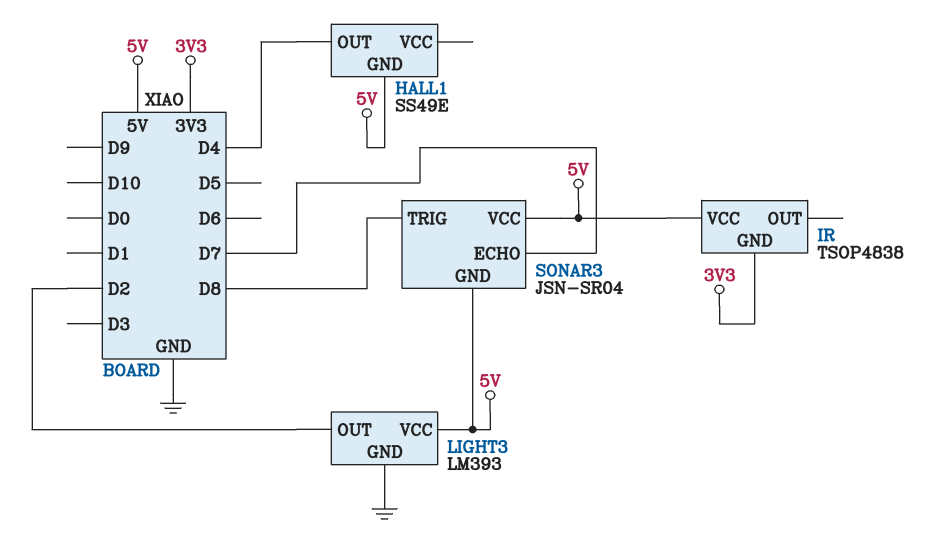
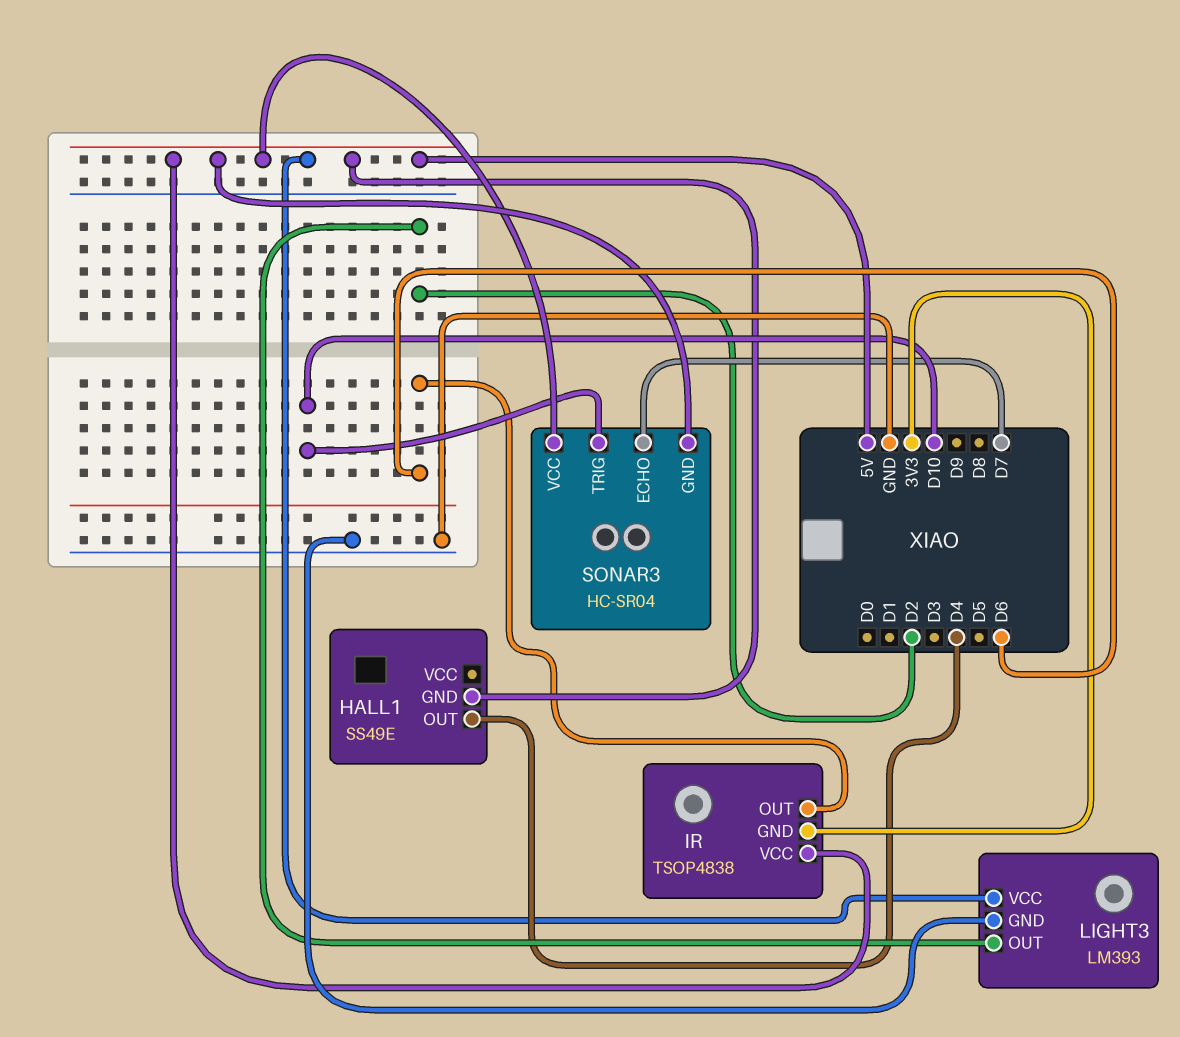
IR pin OUT: none -> D6
SONAR3: JSN-SR04 -> HC-SR04
SONAR3 pin TRIG: D8 -> D10

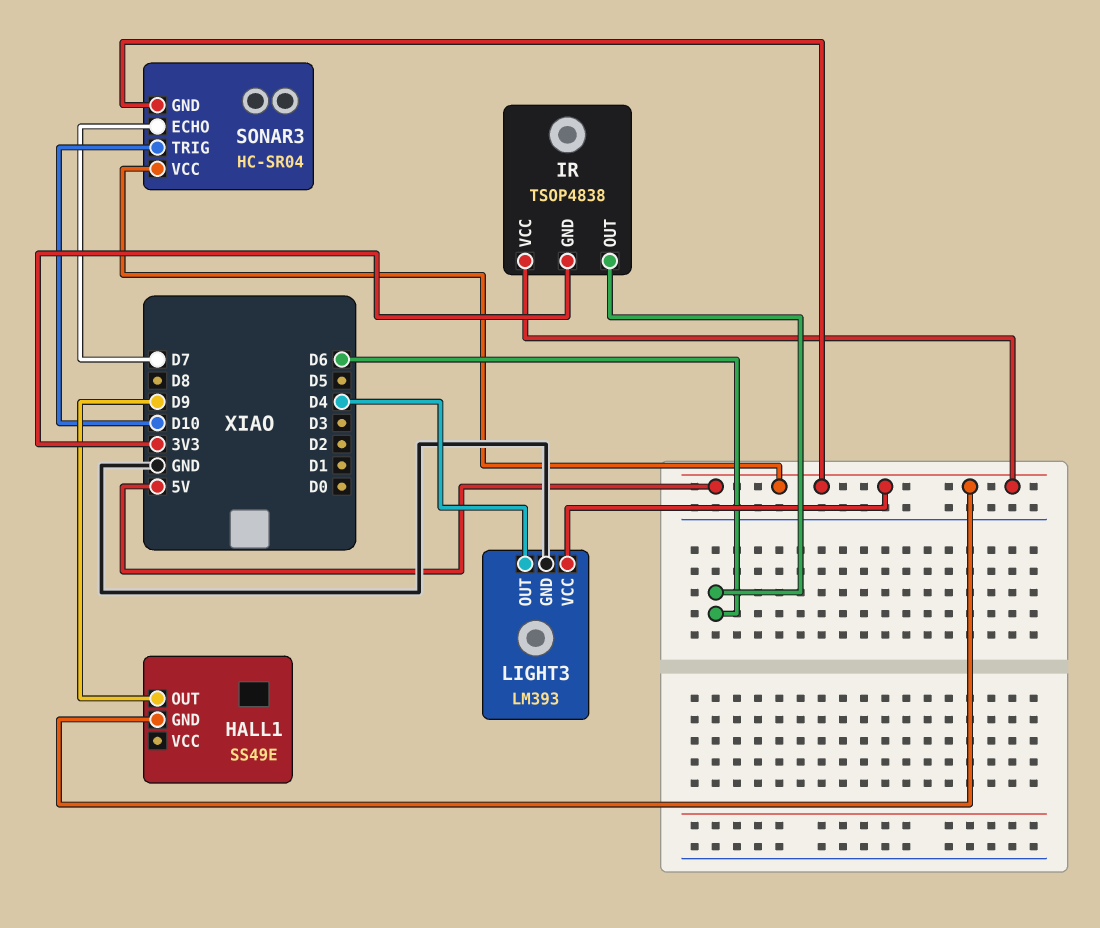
HALL1 pin OUT: D4 -> D9
LIGHT3 pin OUT: D2 -> D4

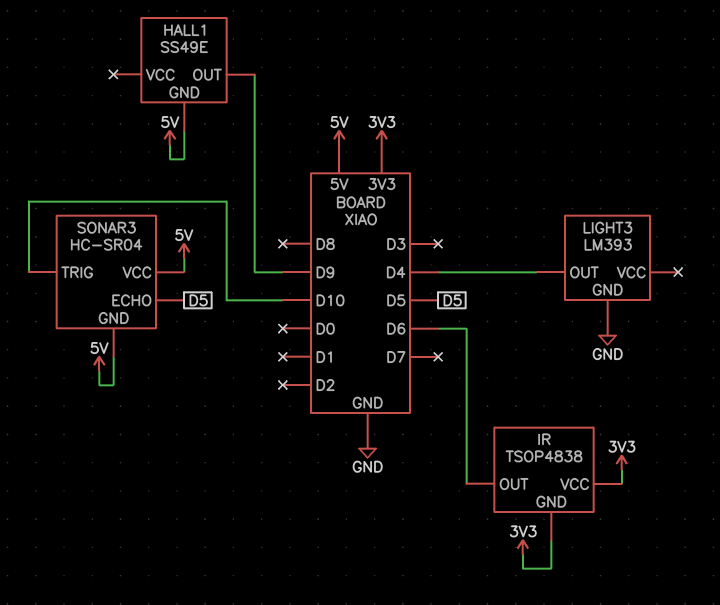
IR pin VCC: 5V -> 3V3
LIGHT3 pin VCC: 5V -> none
SONAR3 pin ECHO: D7 -> D5

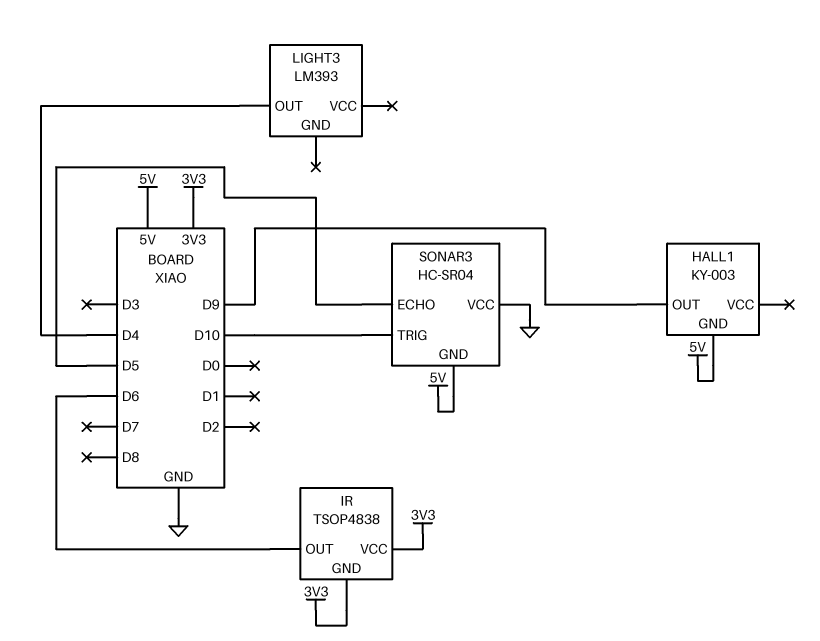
HALL1: SS49E -> KY-003
LIGHT3 pin GND: GND -> none
SONAR3 pin VCC: 5V -> GND

